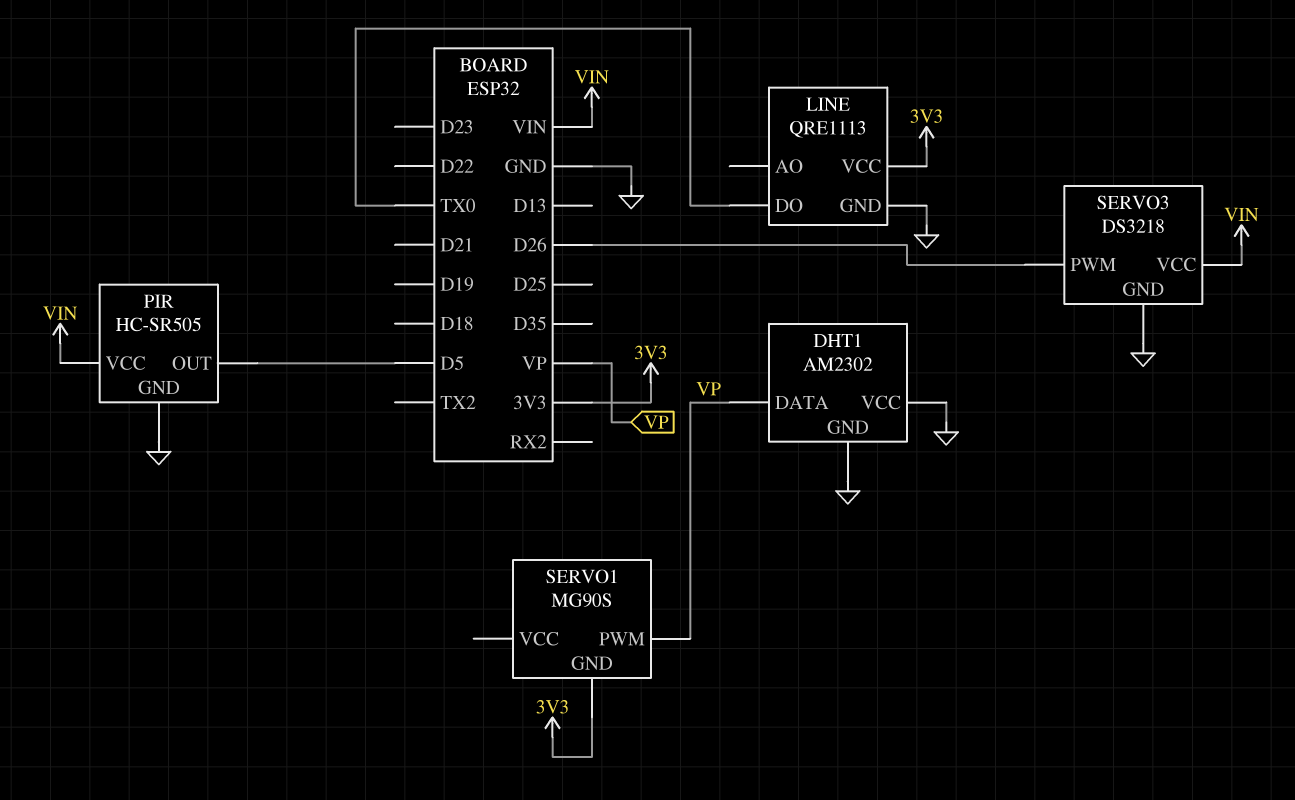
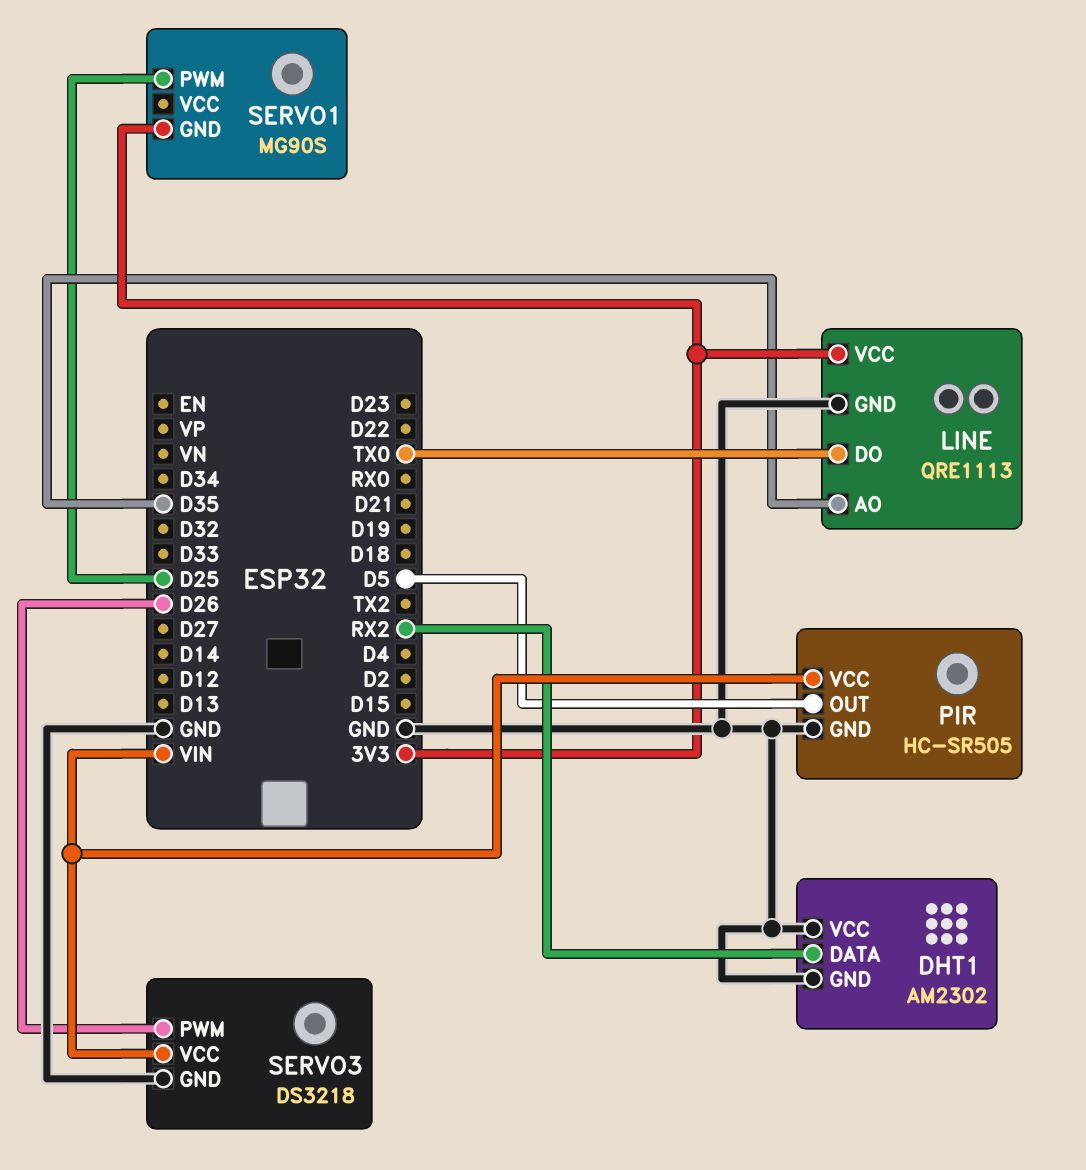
DHT1 pin DATA: VP -> RX2
LINE pin AO: none -> D35
SERVO1 pin PWM: VP -> D25

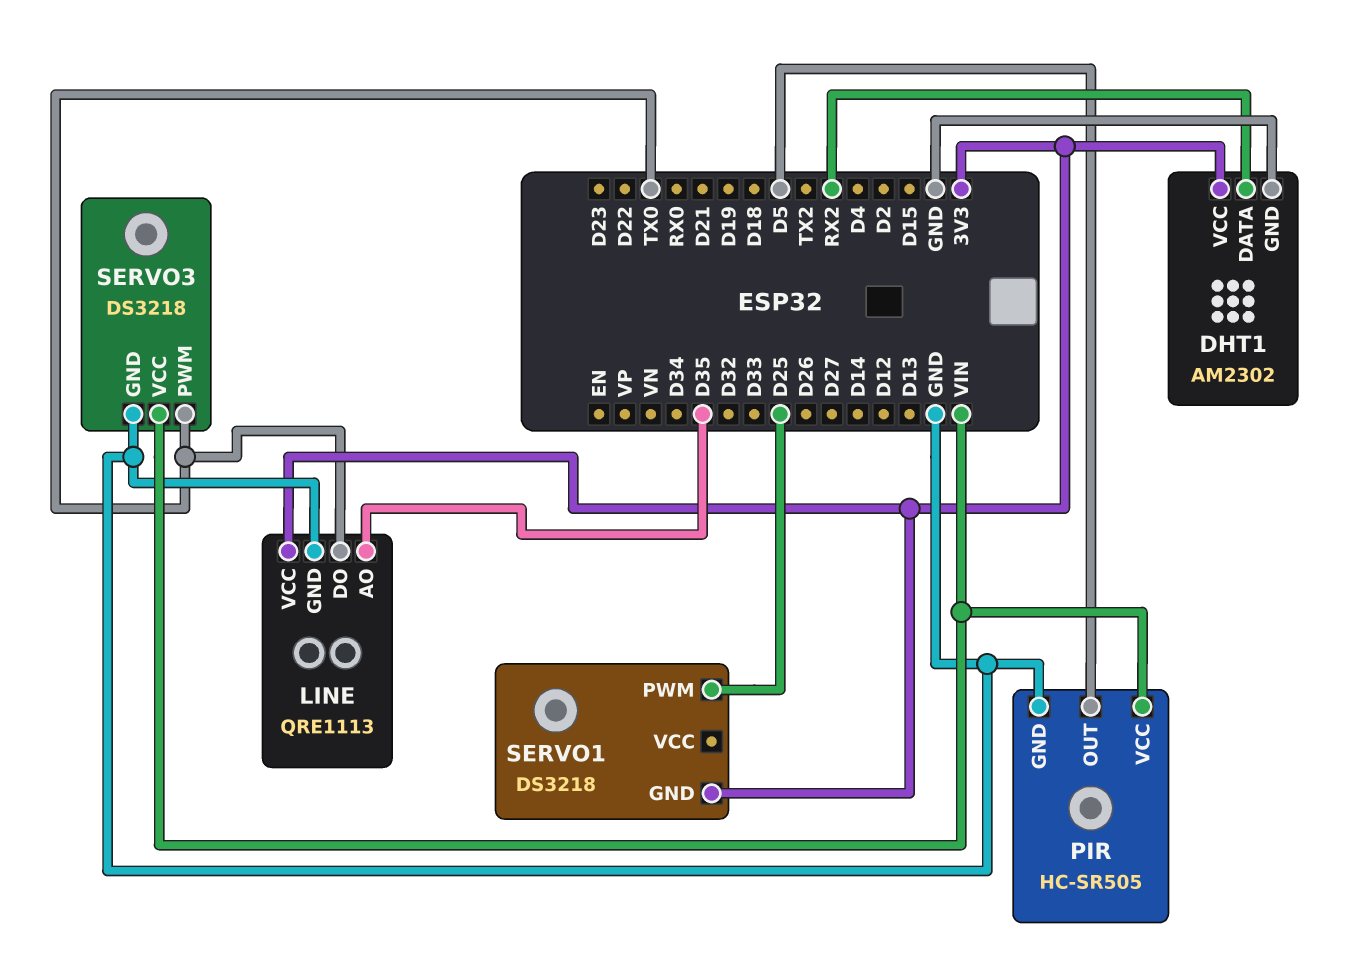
DHT1 pin VCC: GND -> 3V3
SERVO1: MG90S -> DS3218
SERVO3 pin PWM: D26 -> TX0

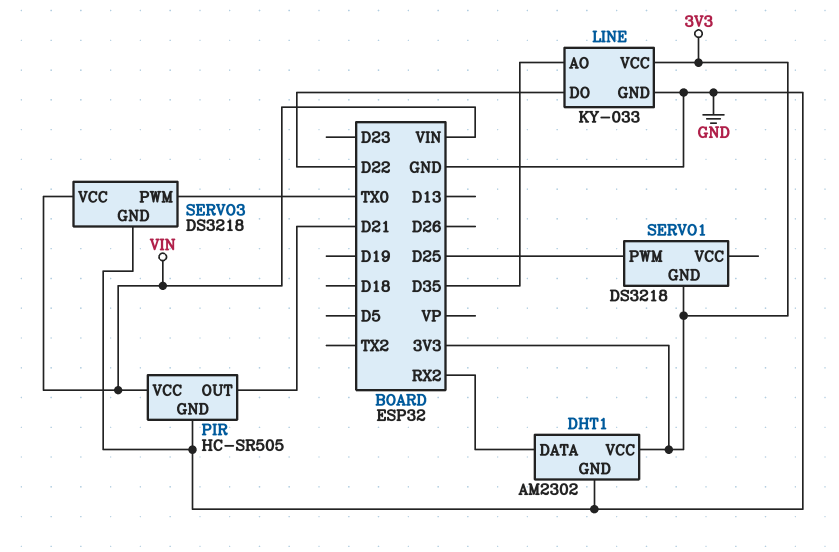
LINE: QRE1113 -> KY-033
LINE pin DO: TX0 -> D22
PIR pin OUT: D5 -> D21

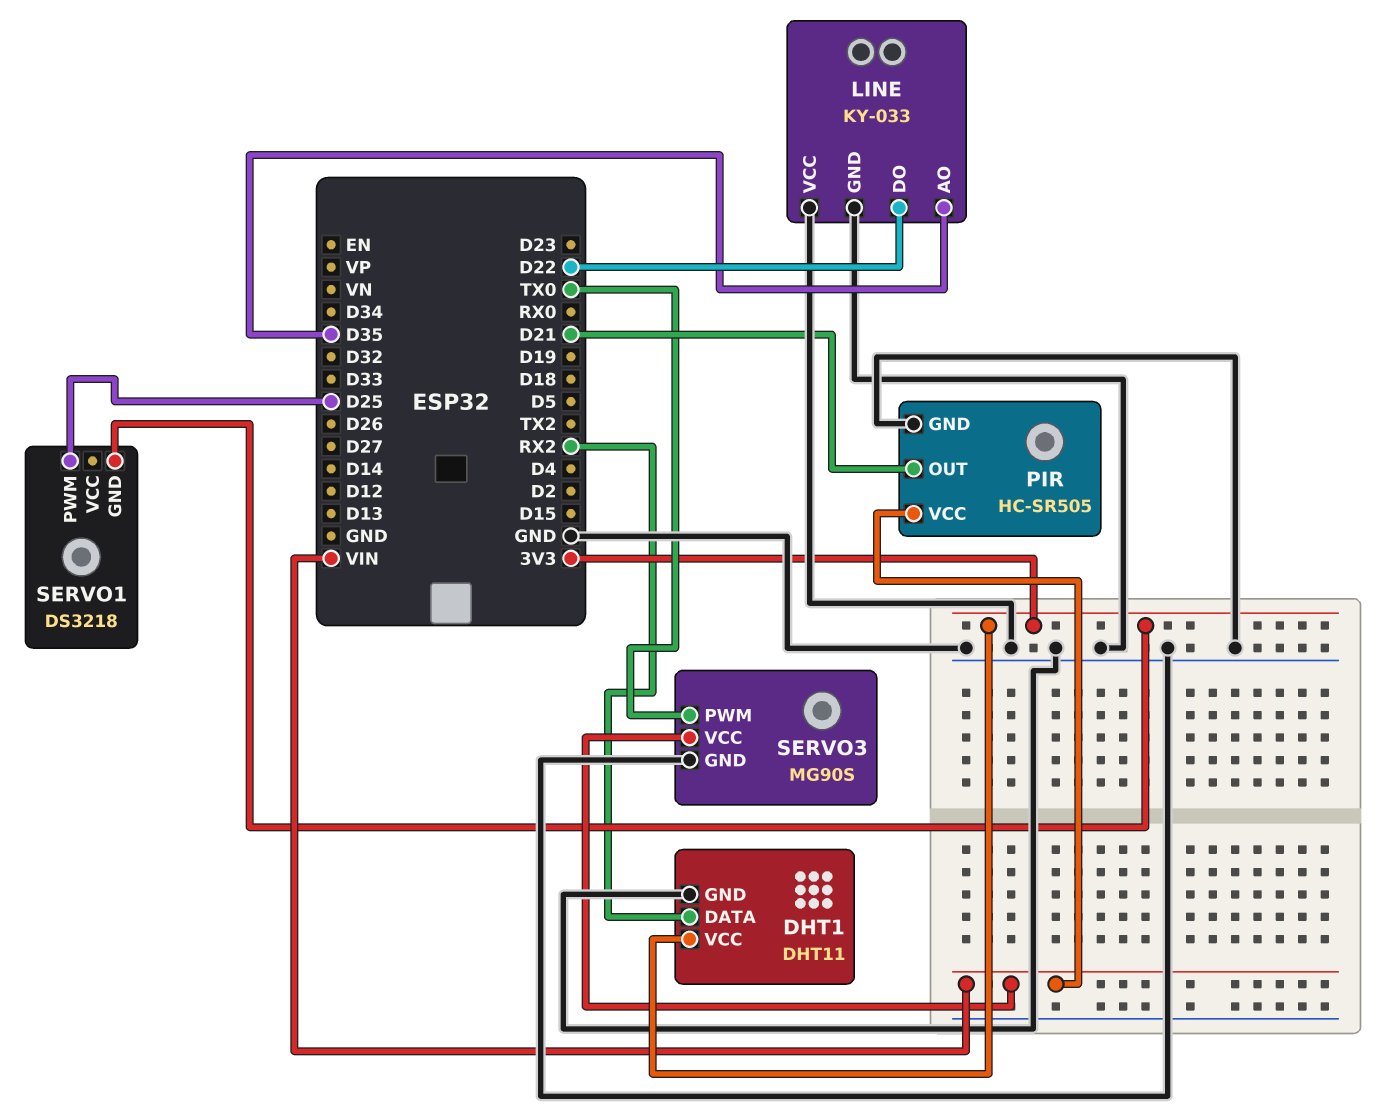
DHT1: AM2302 -> DHT11
LINE pin VCC: 3V3 -> GND
SERVO3: DS3218 -> MG90S

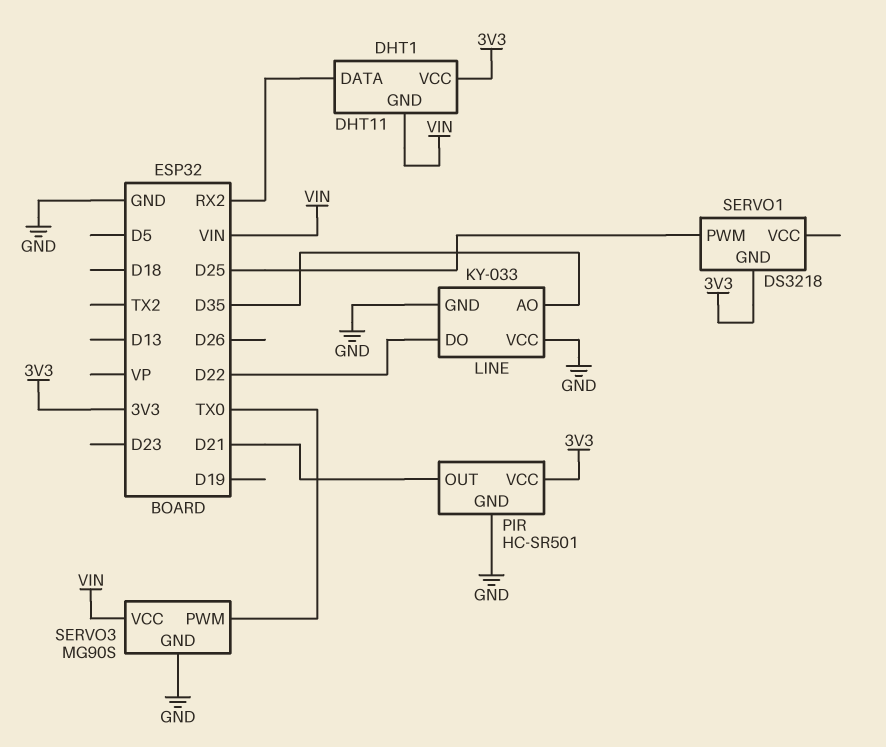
DHT1 pin GND: GND -> VIN
PIR: HC-SR505 -> HC-SR501
PIR pin VCC: VIN -> 3V3

